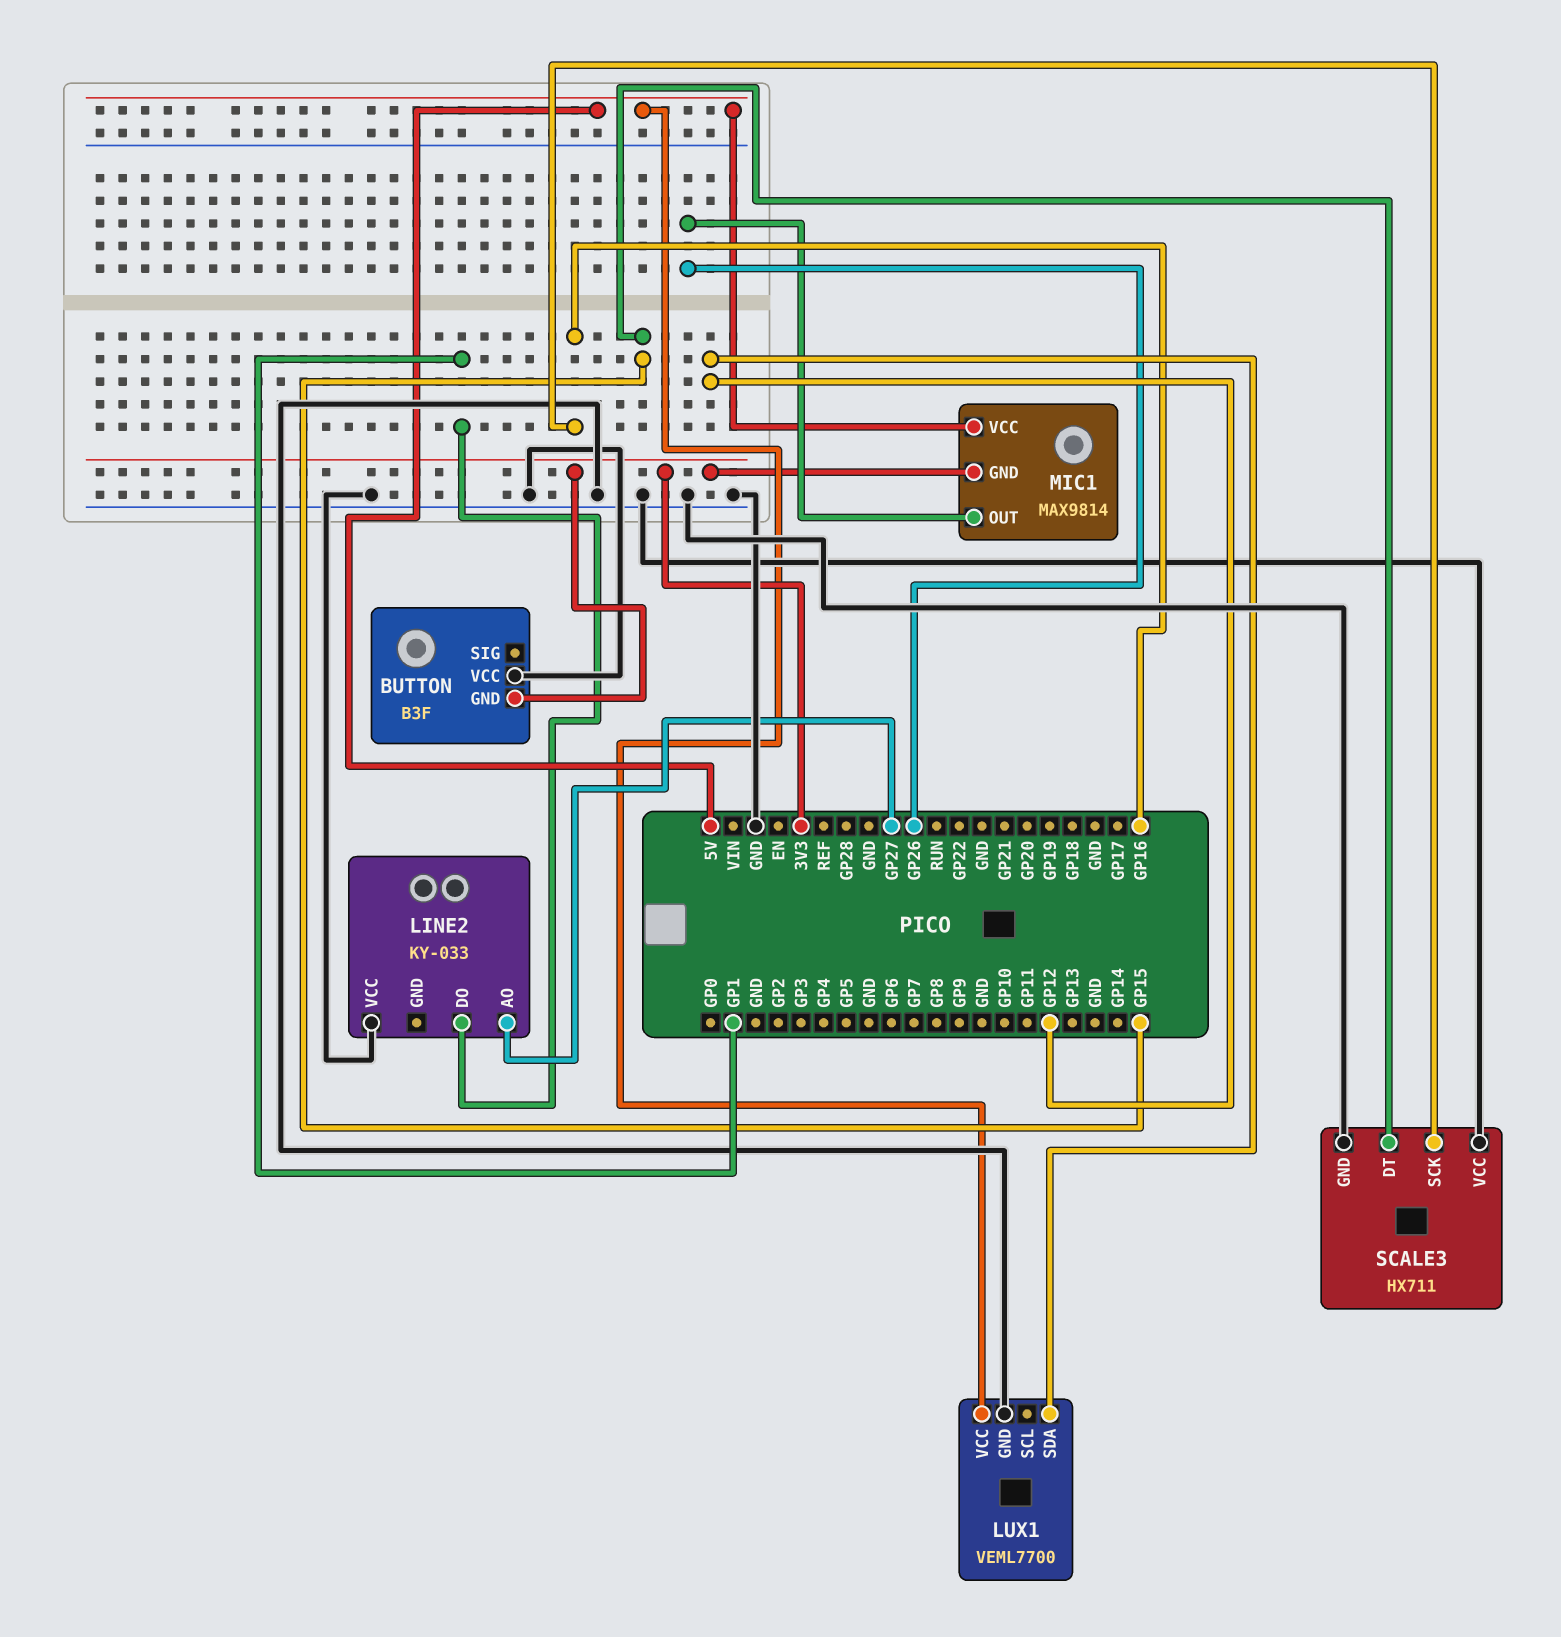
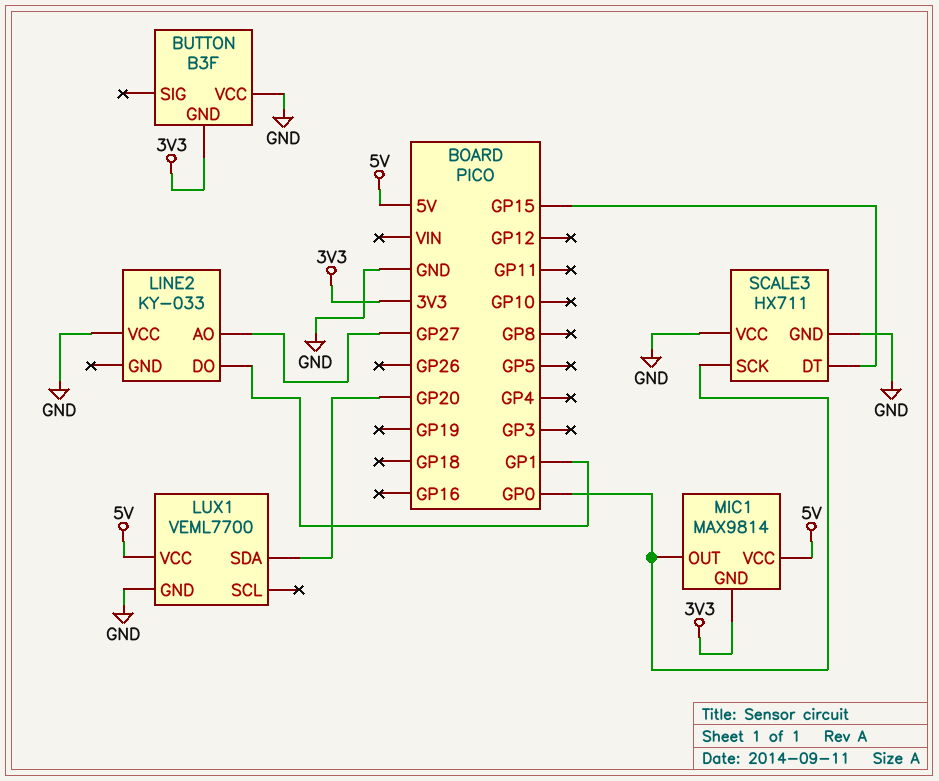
LUX1 pin SDA: GP12 -> GP20
MIC1 pin OUT: GP26 -> GP0
SCALE3 pin SCK: GP16 -> GP0

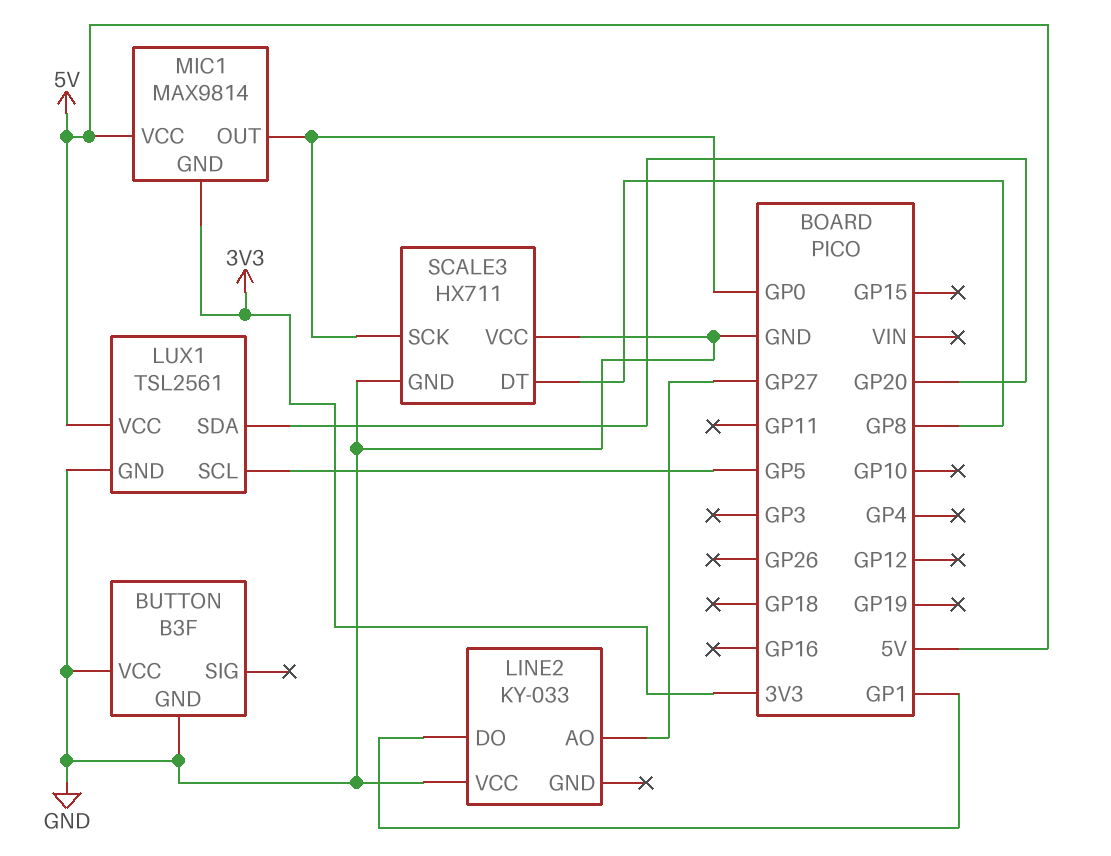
BUTTON pin GND: 3V3 -> GND
LUX1: VEML7700 -> TSL2561
LUX1 pin SCL: none -> GP5
SCALE3 pin DT: GP15 -> GP8

